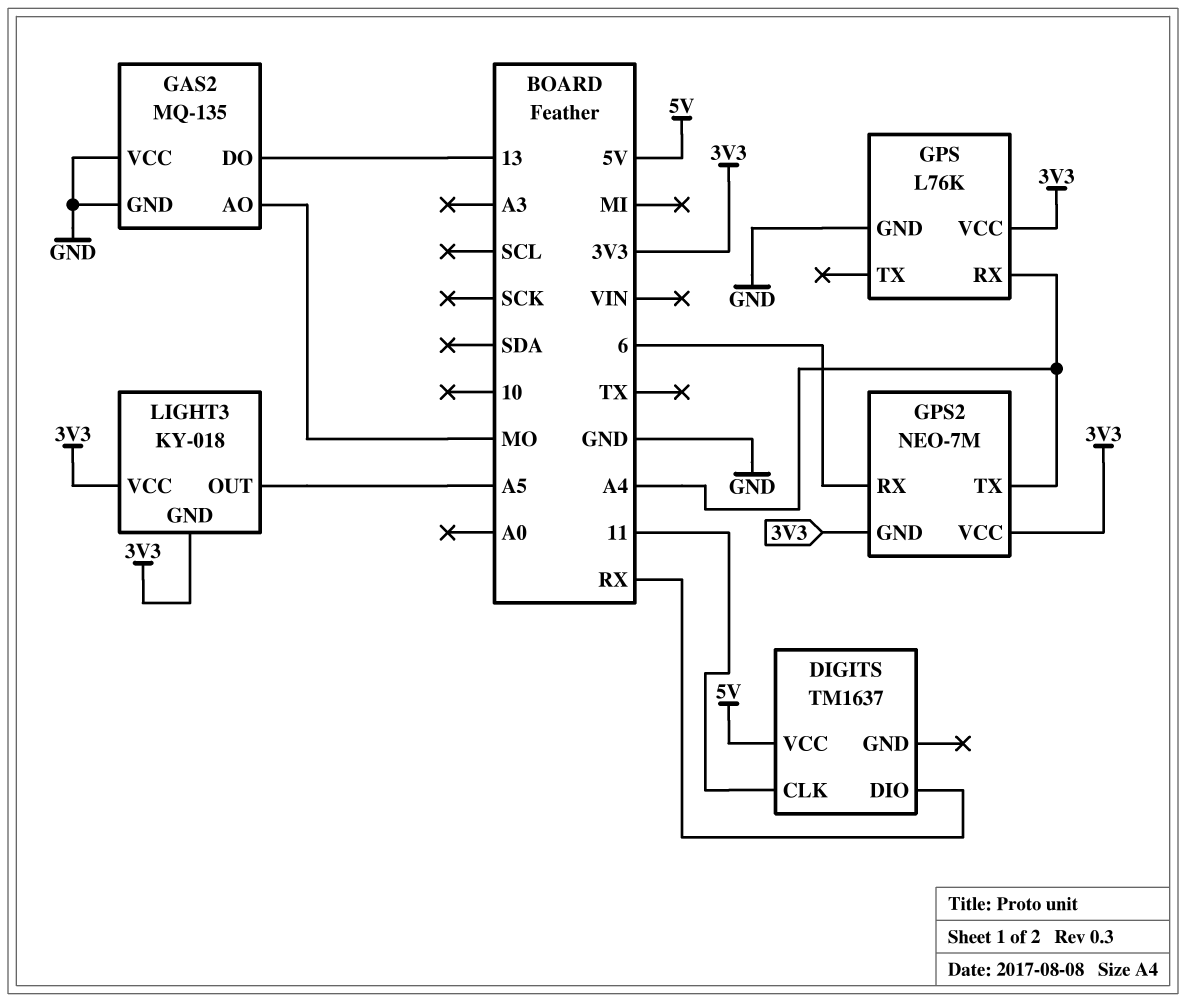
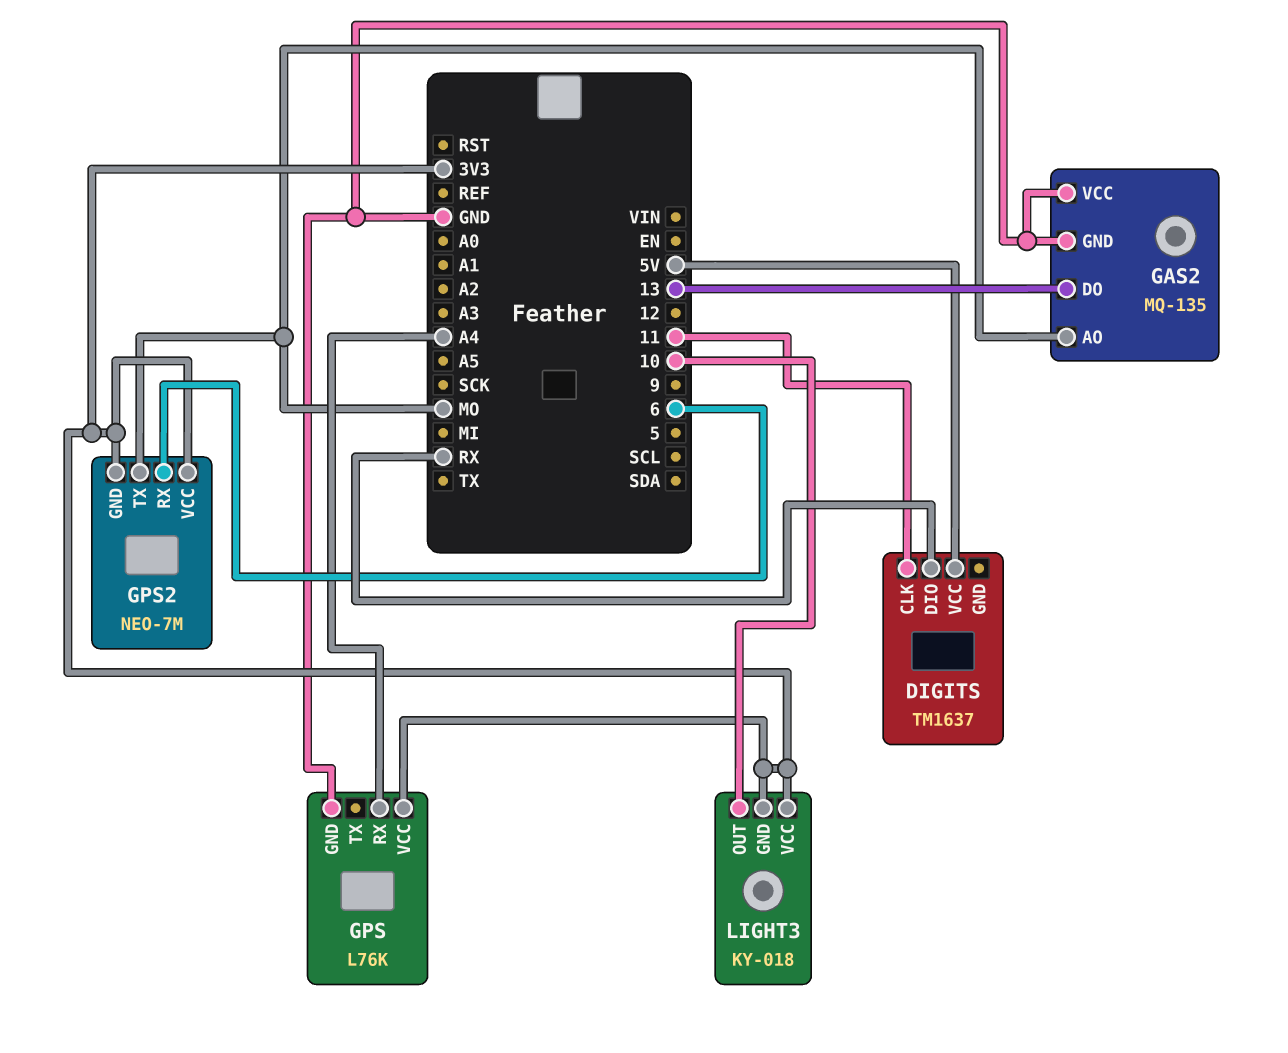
GPS2 pin TX: A4 -> MO
LIGHT3 pin OUT: A5 -> 10

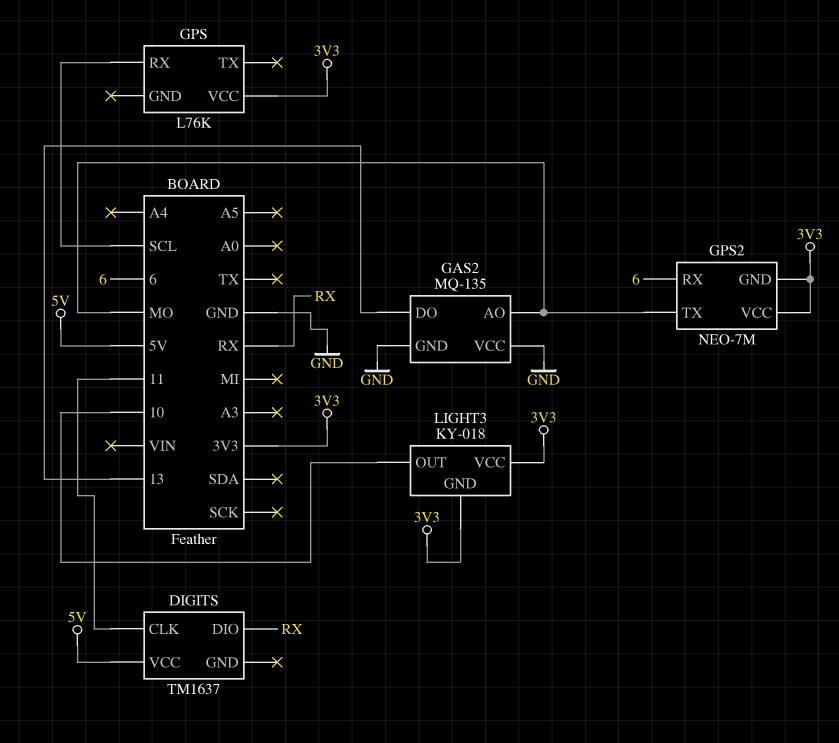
GPS pin GND: GND -> none
GPS pin RX: A4 -> SCL

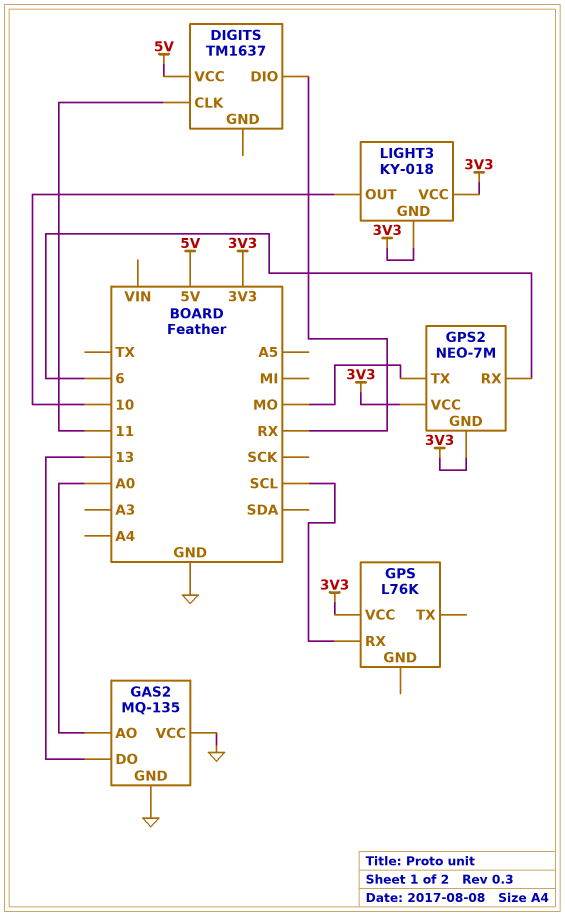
GAS2 pin AO: MO -> A0

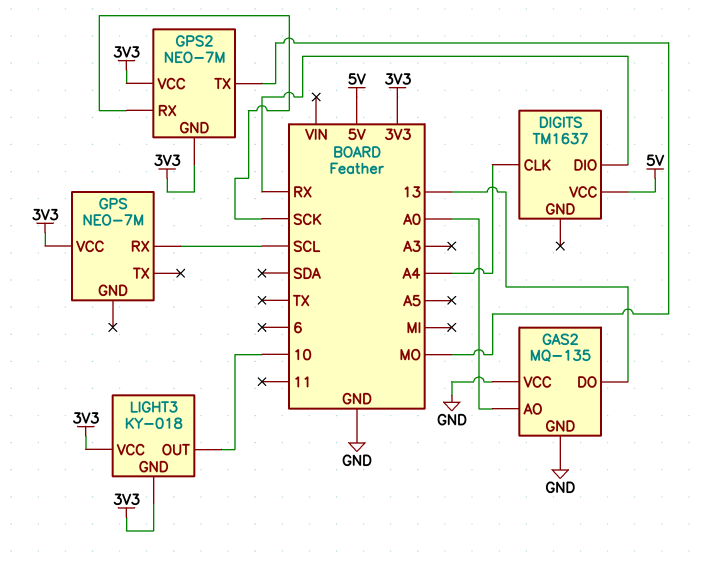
DIGITS pin CLK: 11 -> A4
GPS: L76K -> NEO-7M
GPS2 pin RX: 6 -> SCK

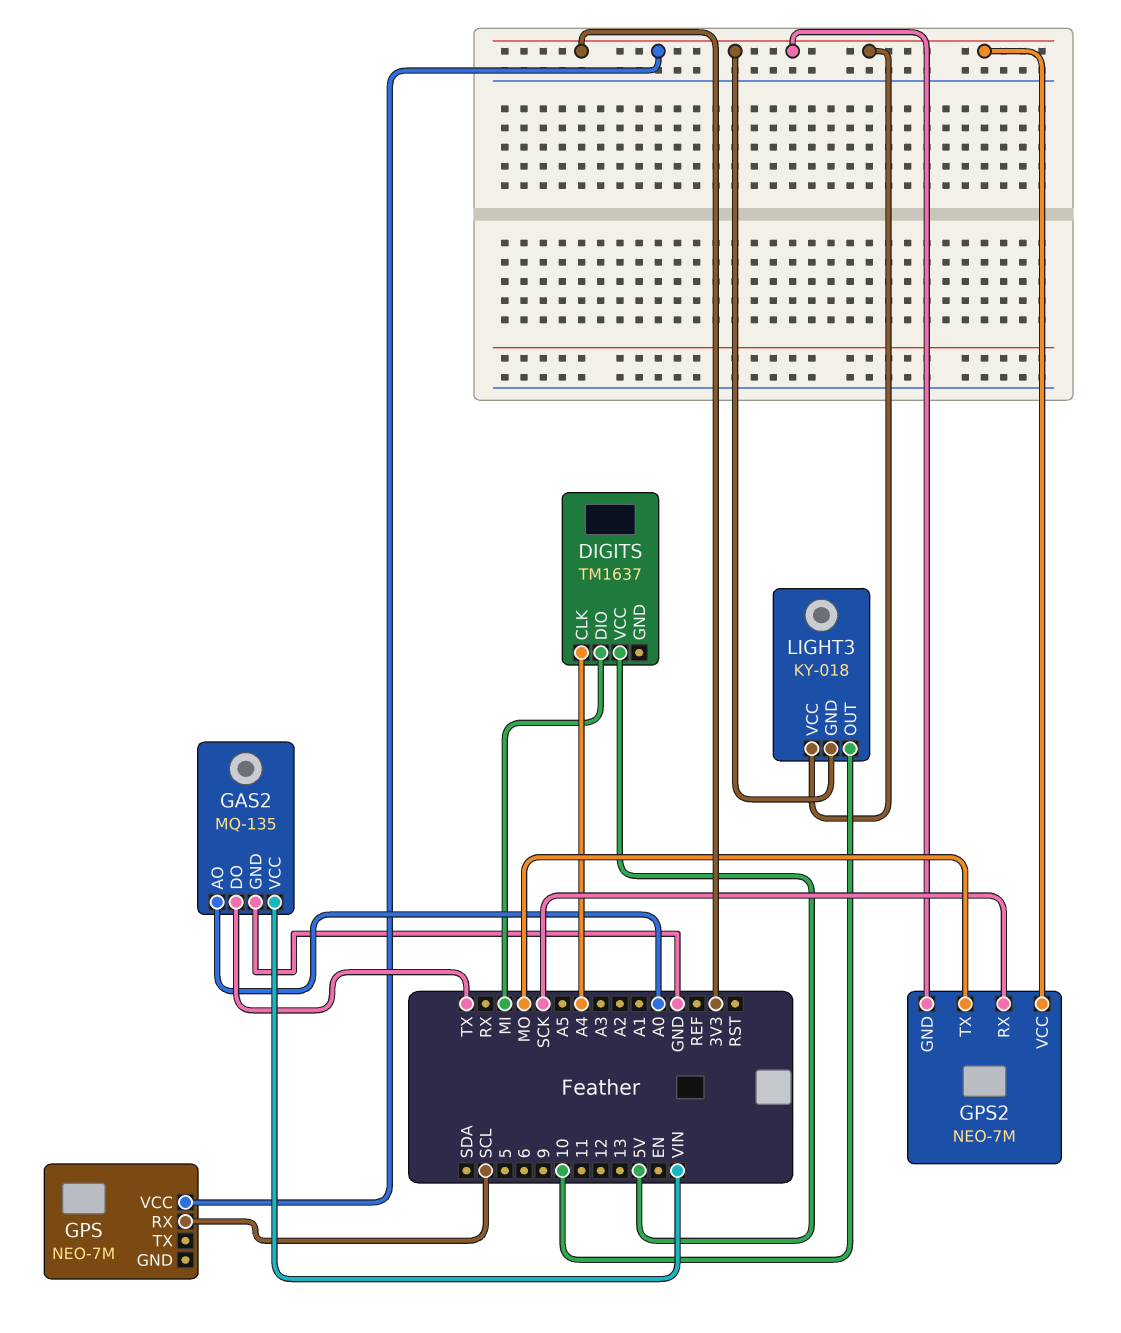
DIGITS pin DIO: RX -> MI
GAS2 pin DO: 13 -> TX
GAS2 pin VCC: GND -> VIN

